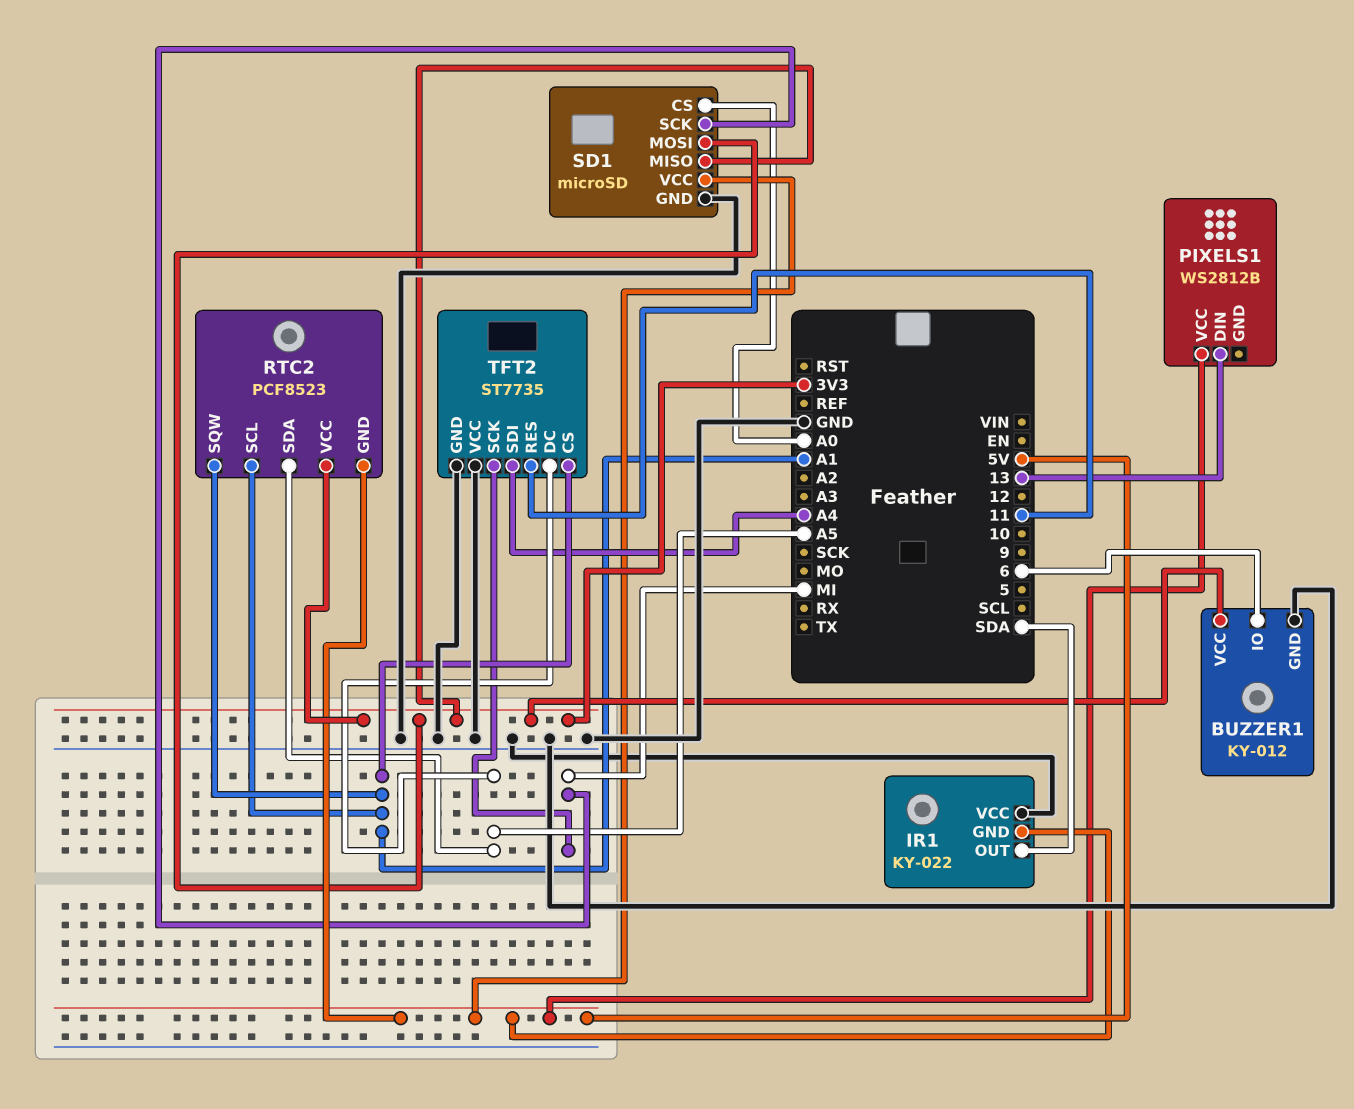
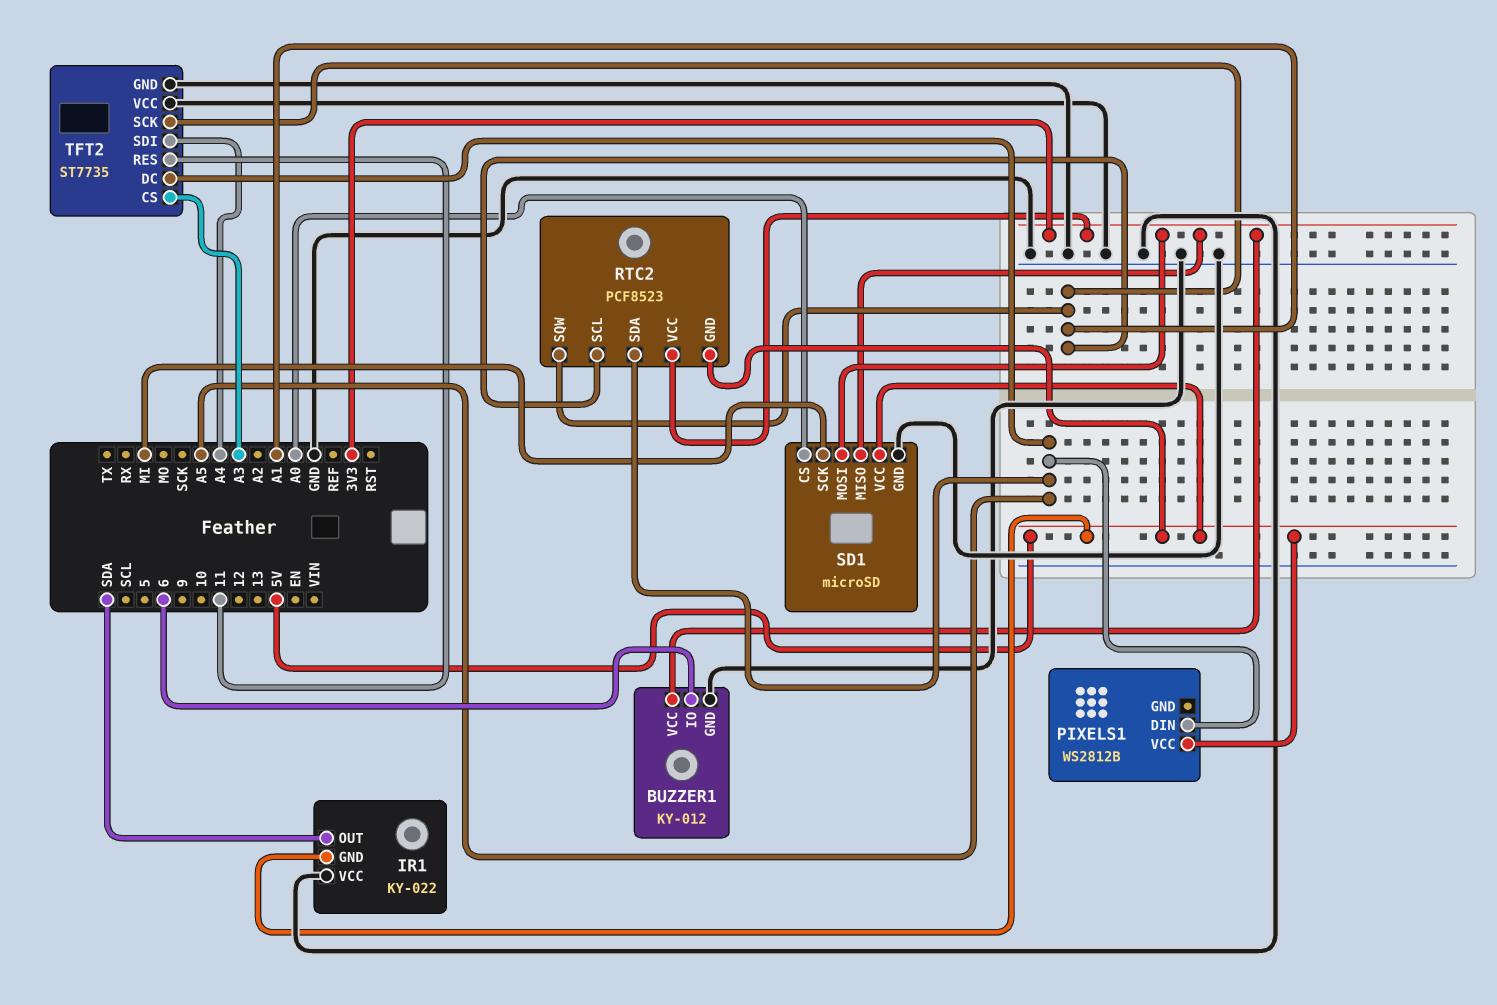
PIXELS1 pin DIN: 13 -> A5
TFT2 pin CS: A1 -> A3
TFT2 pin SCK: MI -> A1

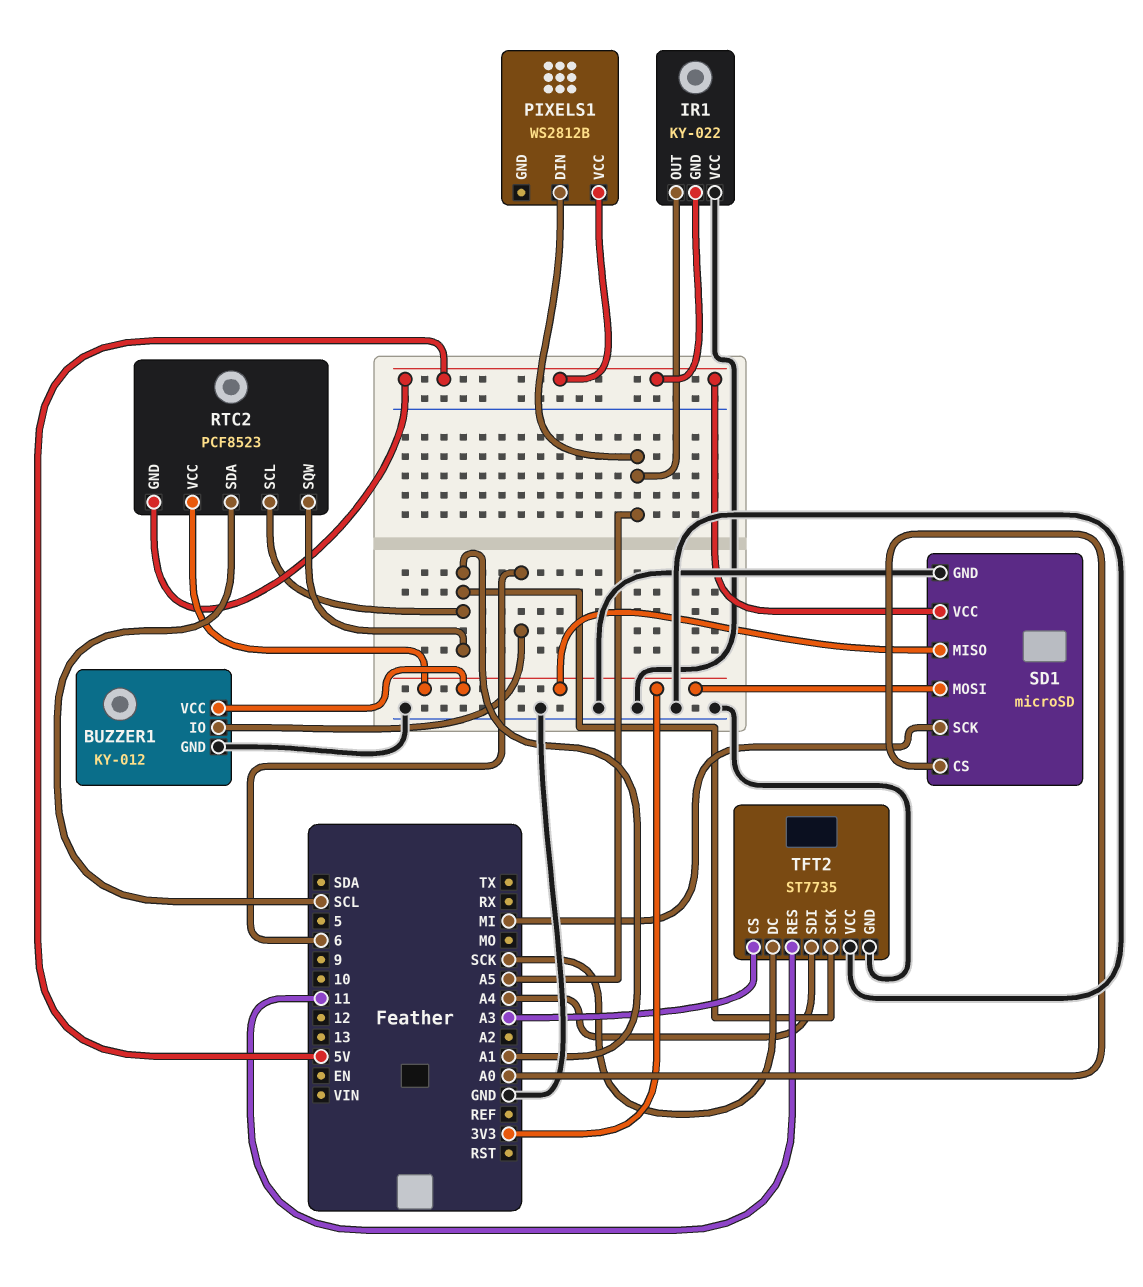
IR1 pin OUT: SDA -> A5
RTC2 pin SDA: A5 -> SCL
TFT2 pin DC: A5 -> SCK

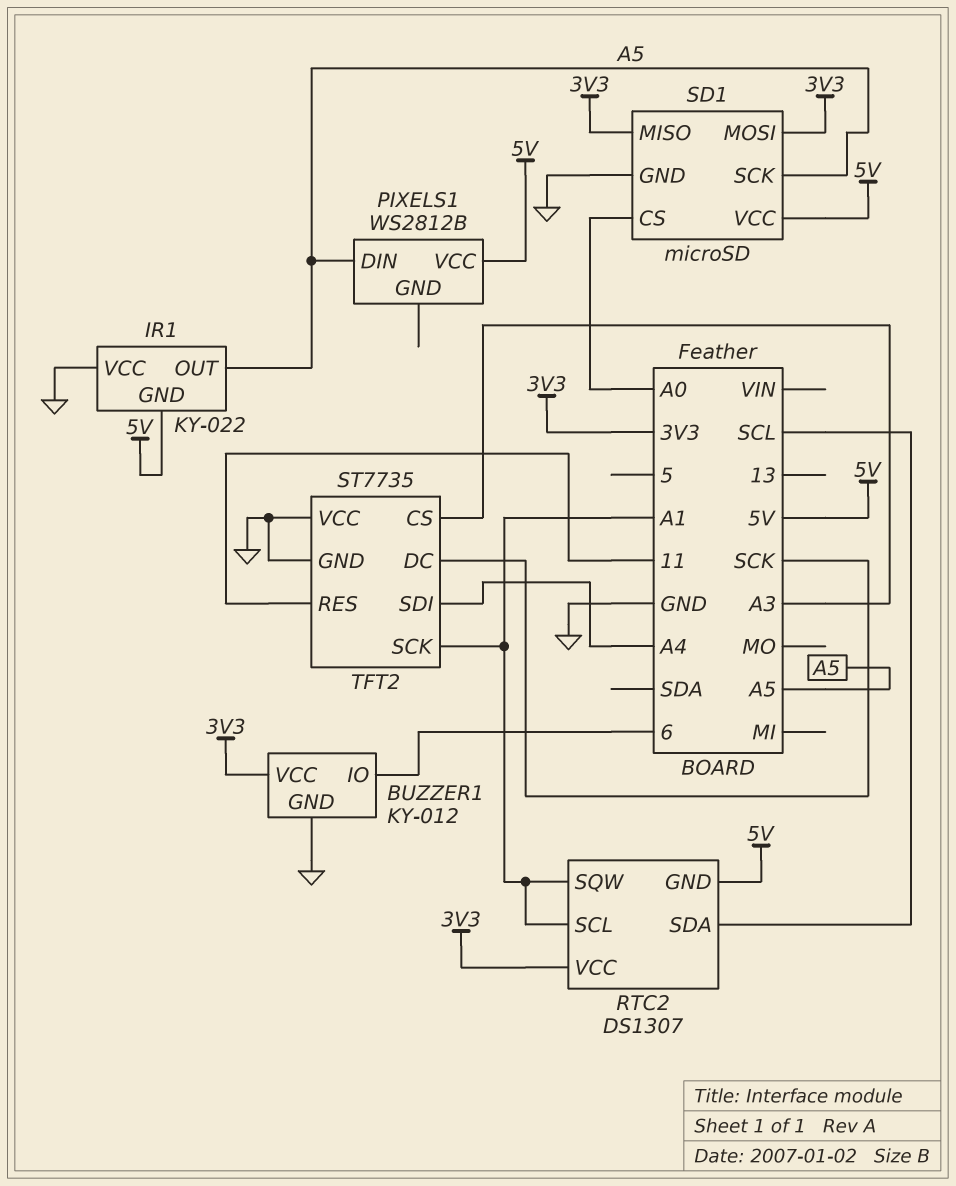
RTC2: PCF8523 -> DS1307
SD1 pin SCK: MI -> A5

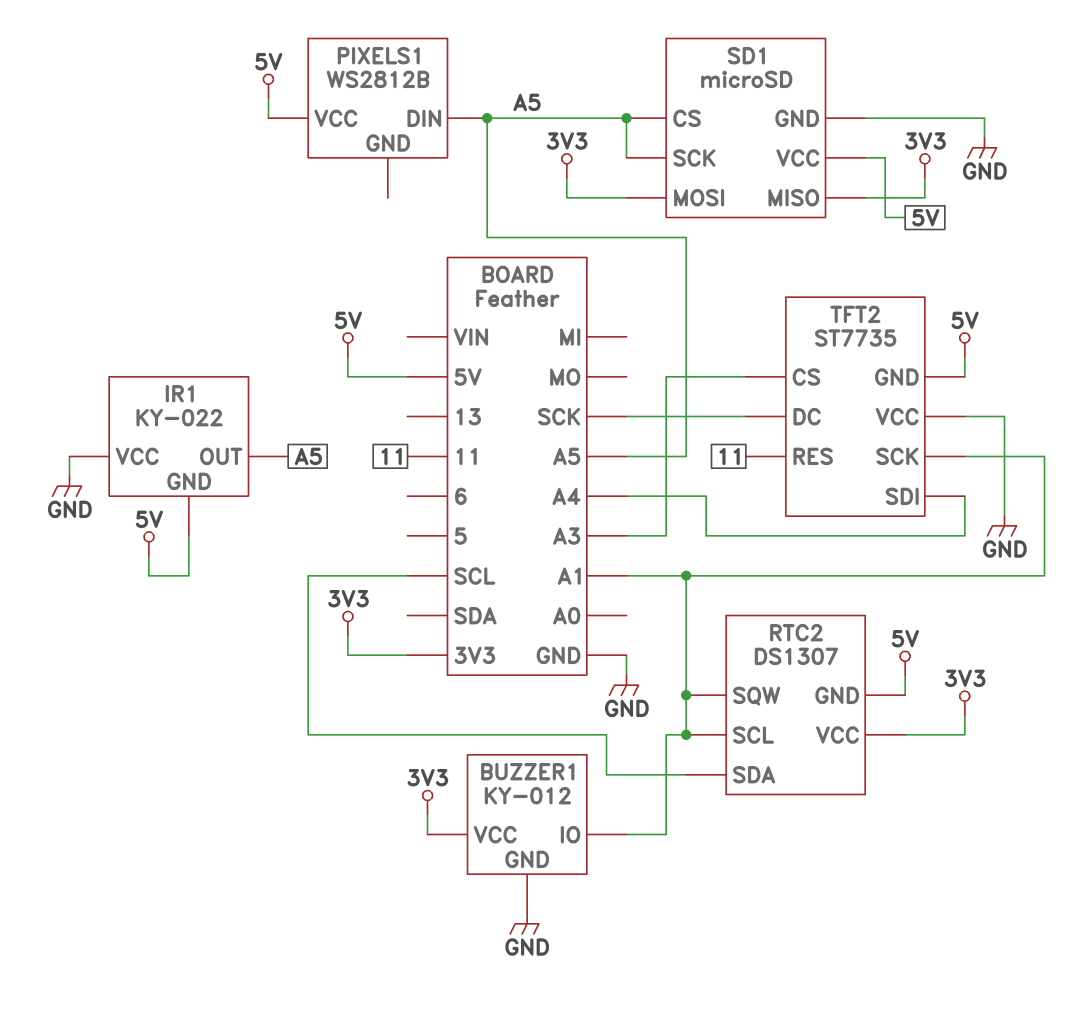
BUZZER1 pin IO: 6 -> A1
SD1 pin CS: A0 -> A5
TFT2 pin GND: GND -> 5V

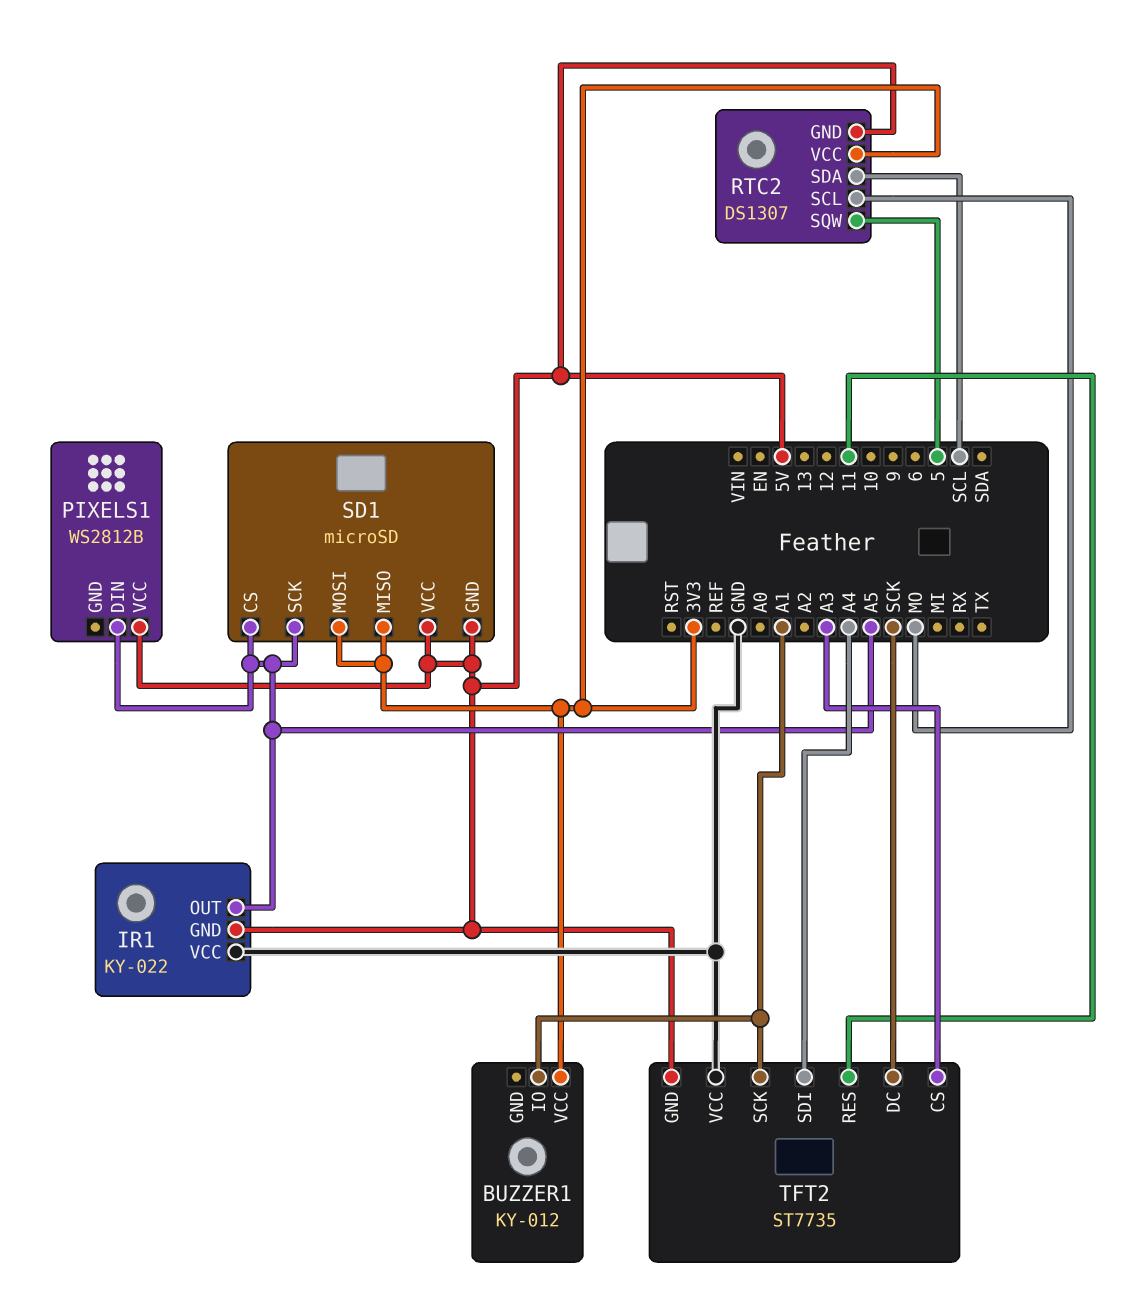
BUZZER1 pin GND: GND -> none
RTC2 pin SCL: A1 -> MO
RTC2 pin SQW: A1 -> 5
SD1 pin GND: GND -> 5V

